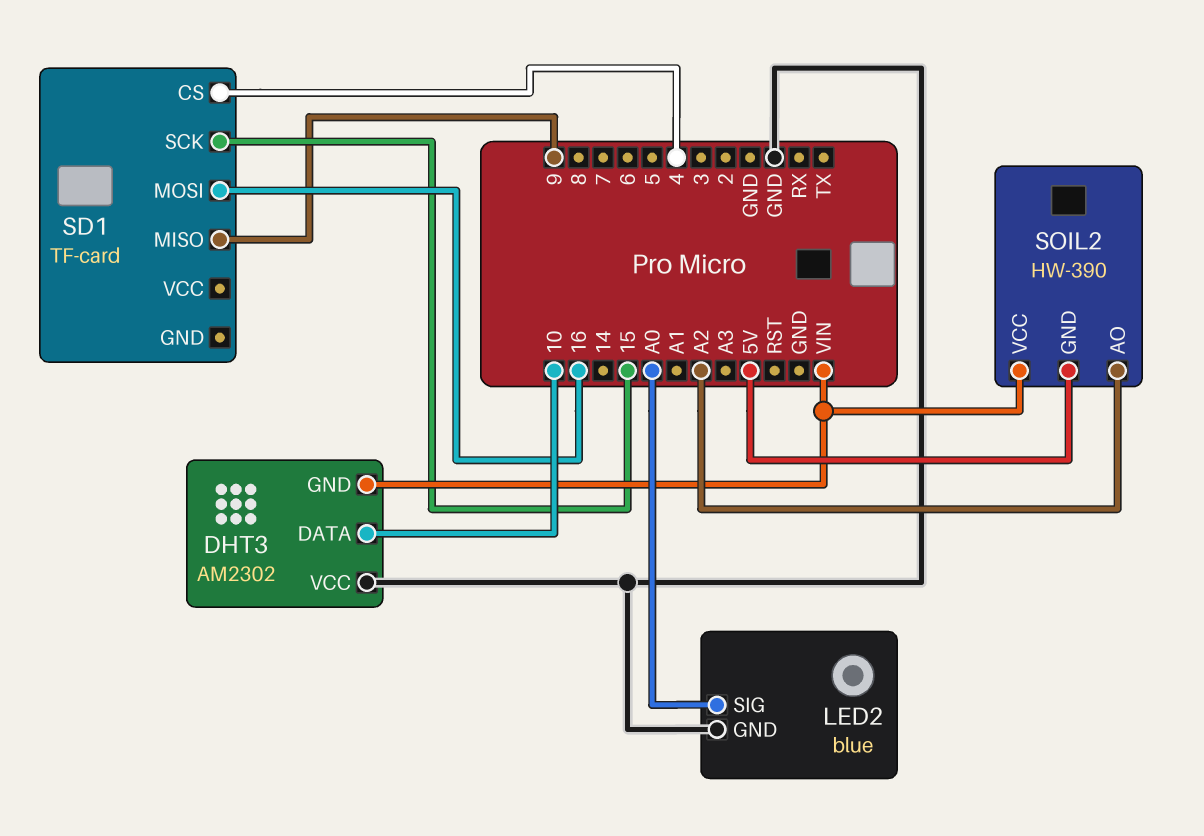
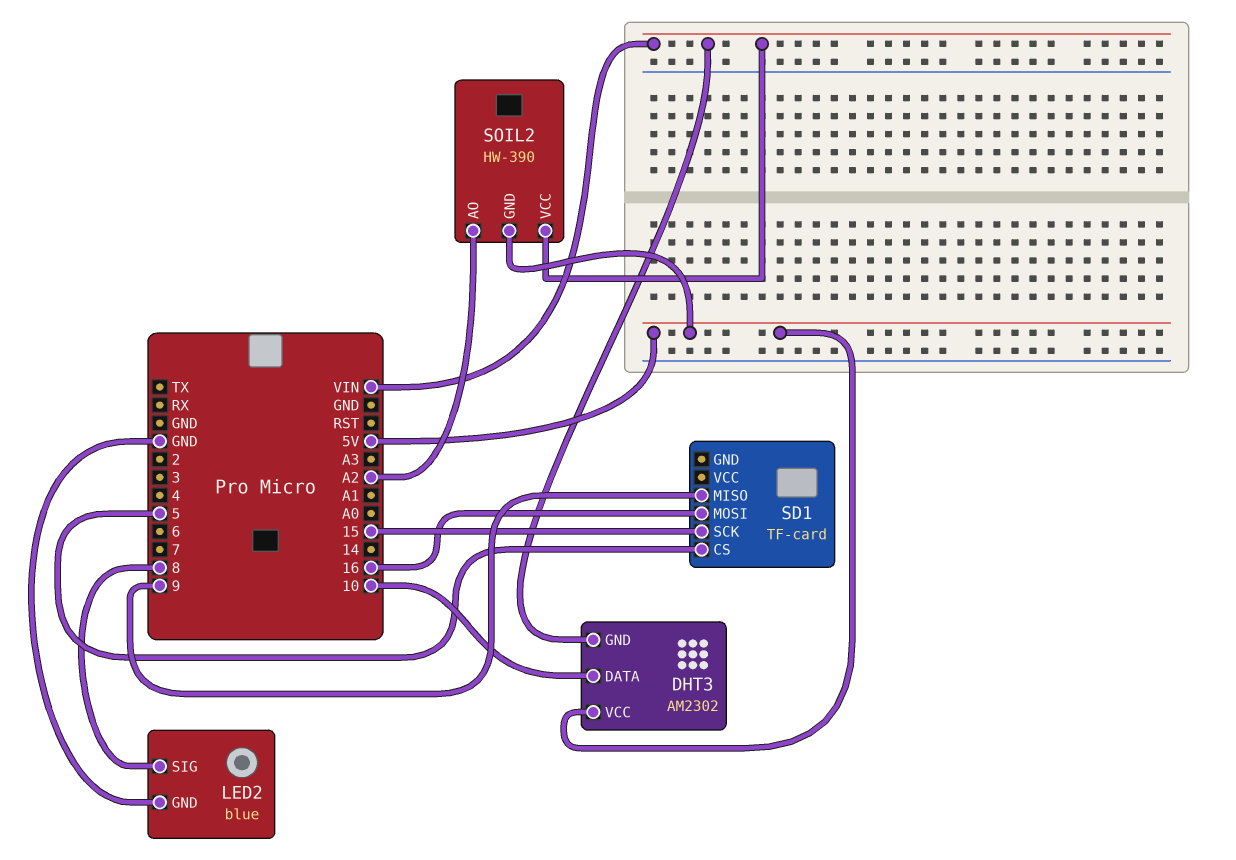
DHT3 pin VCC: GND -> 5V
LED2 pin SIG: A0 -> 8
SD1 pin CS: 4 -> 5

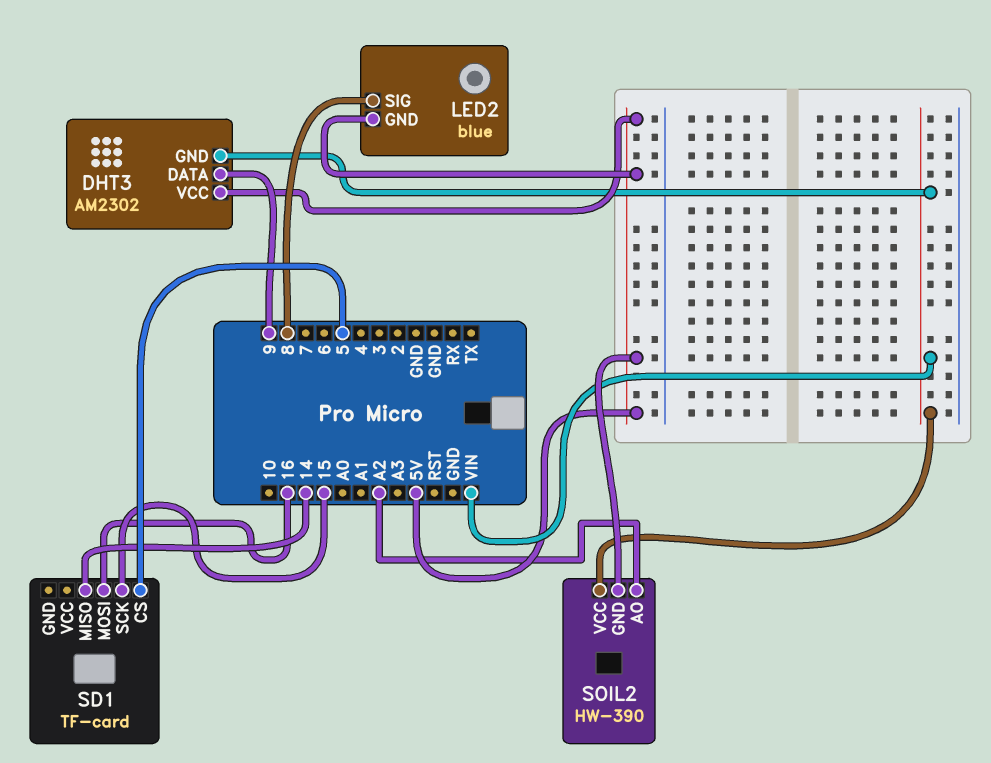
DHT3 pin DATA: 10 -> 9
LED2 pin GND: GND -> 5V
SD1 pin MISO: 9 -> 14

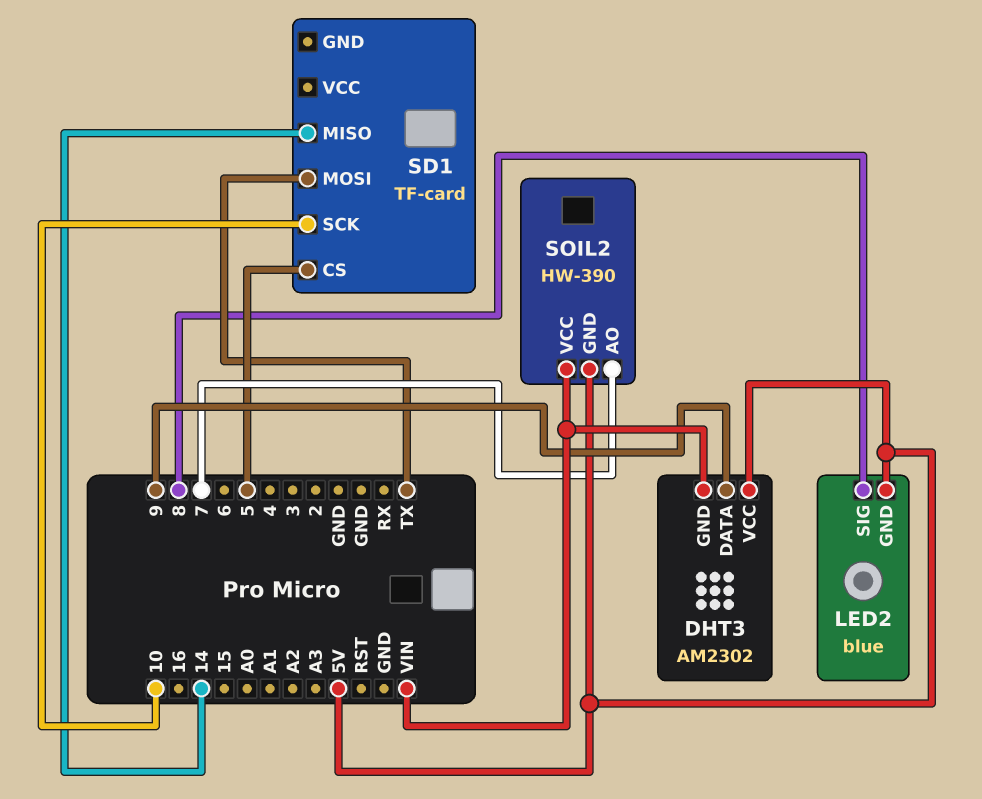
SD1 pin MOSI: 16 -> TX
SD1 pin SCK: 15 -> 10
SOIL2 pin AO: A2 -> 7

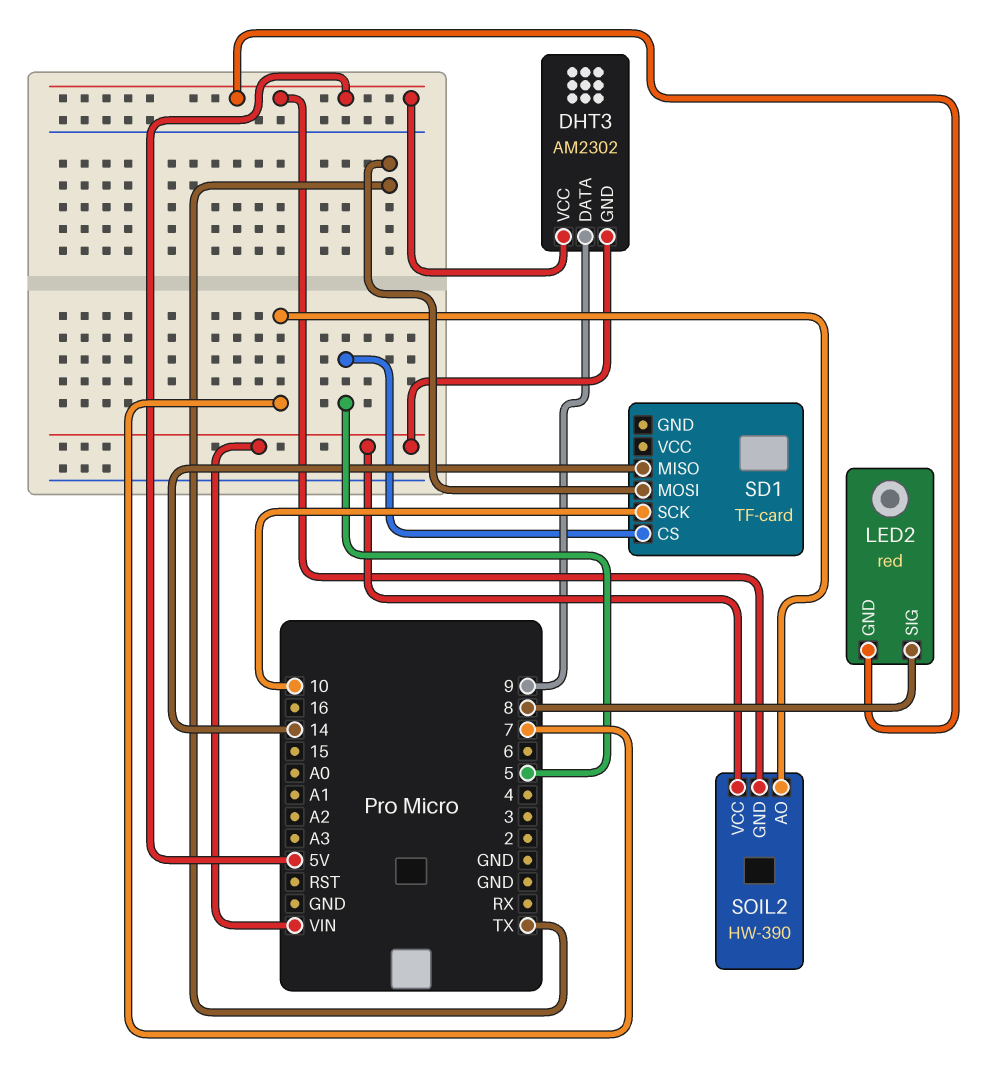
LED2: blue -> red

